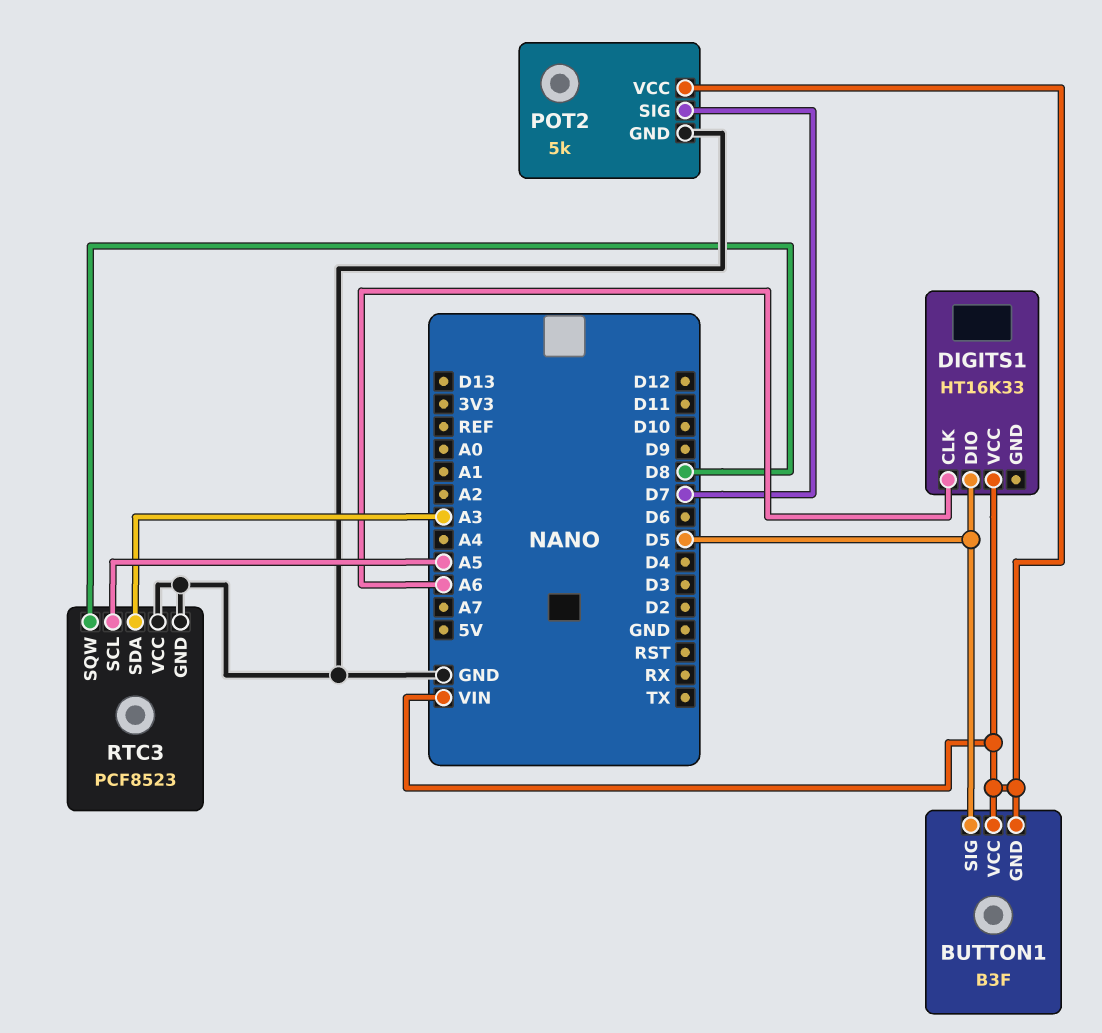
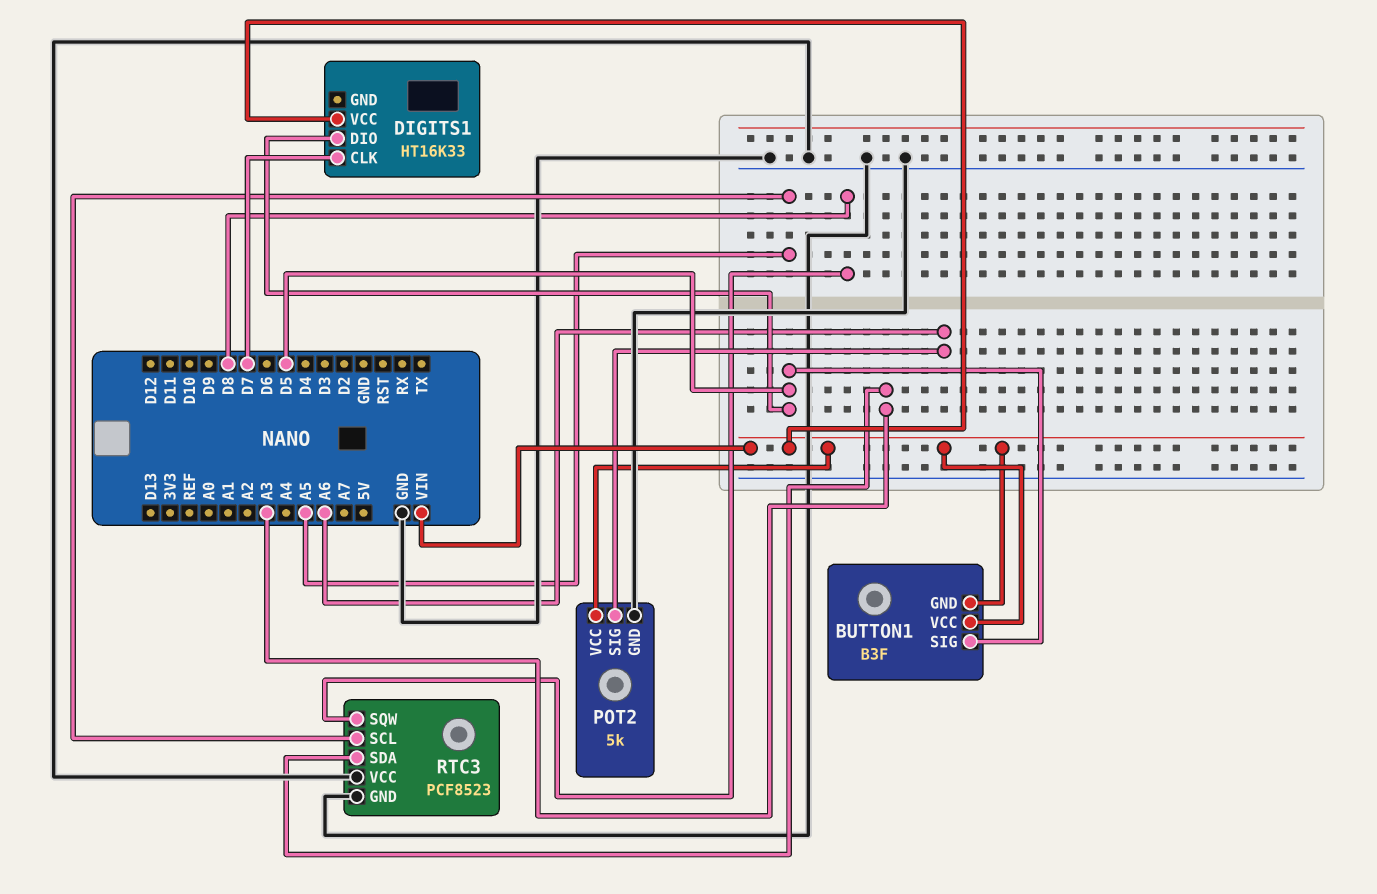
DIGITS1 pin CLK: A6 -> D7
POT2 pin SIG: D7 -> A6

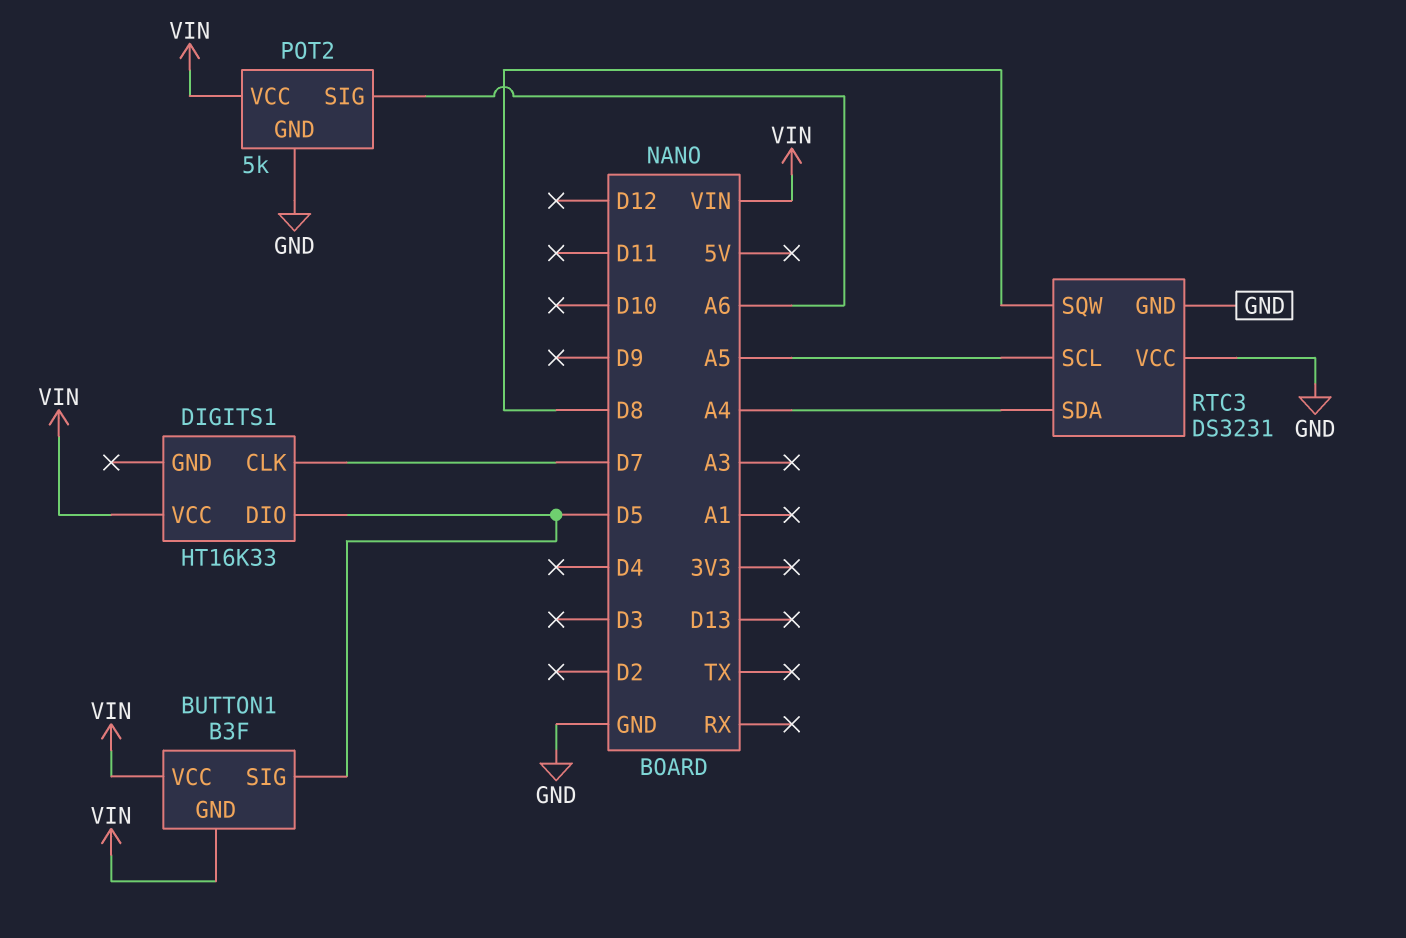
RTC3: PCF8523 -> DS3231
RTC3 pin SDA: A3 -> A4

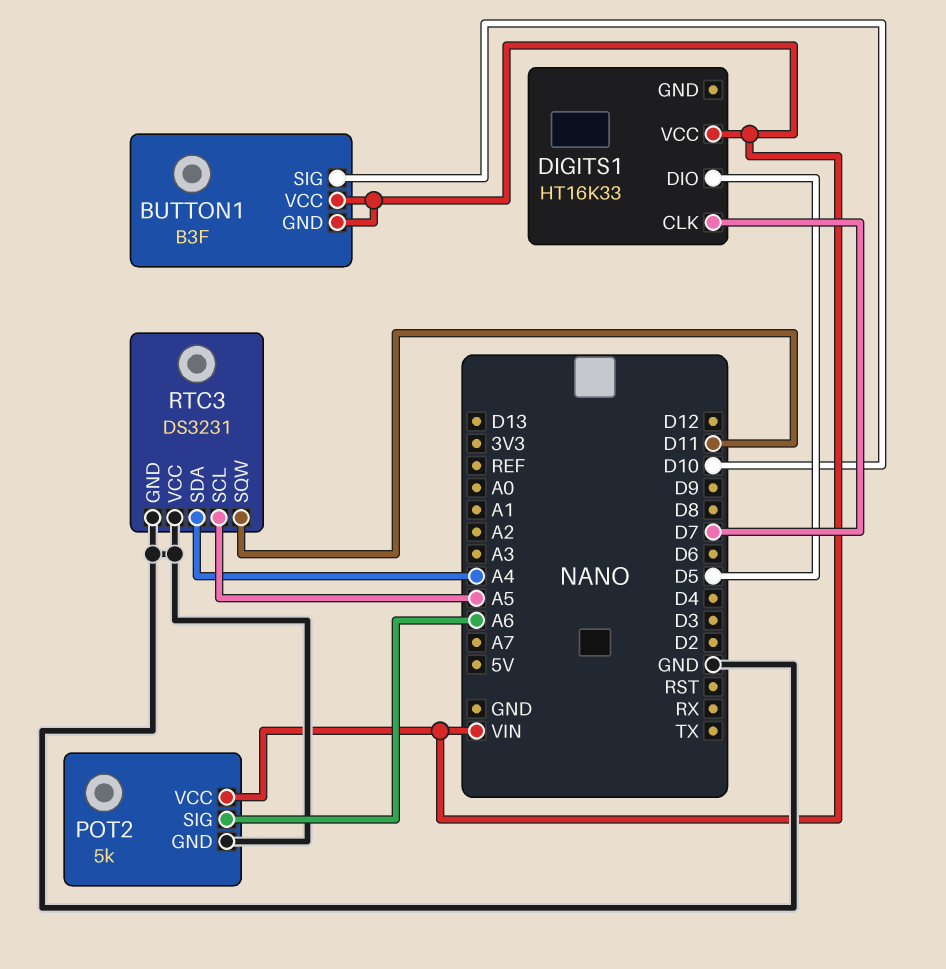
BUTTON1 pin SIG: D5 -> D10
RTC3 pin SQW: D8 -> D11

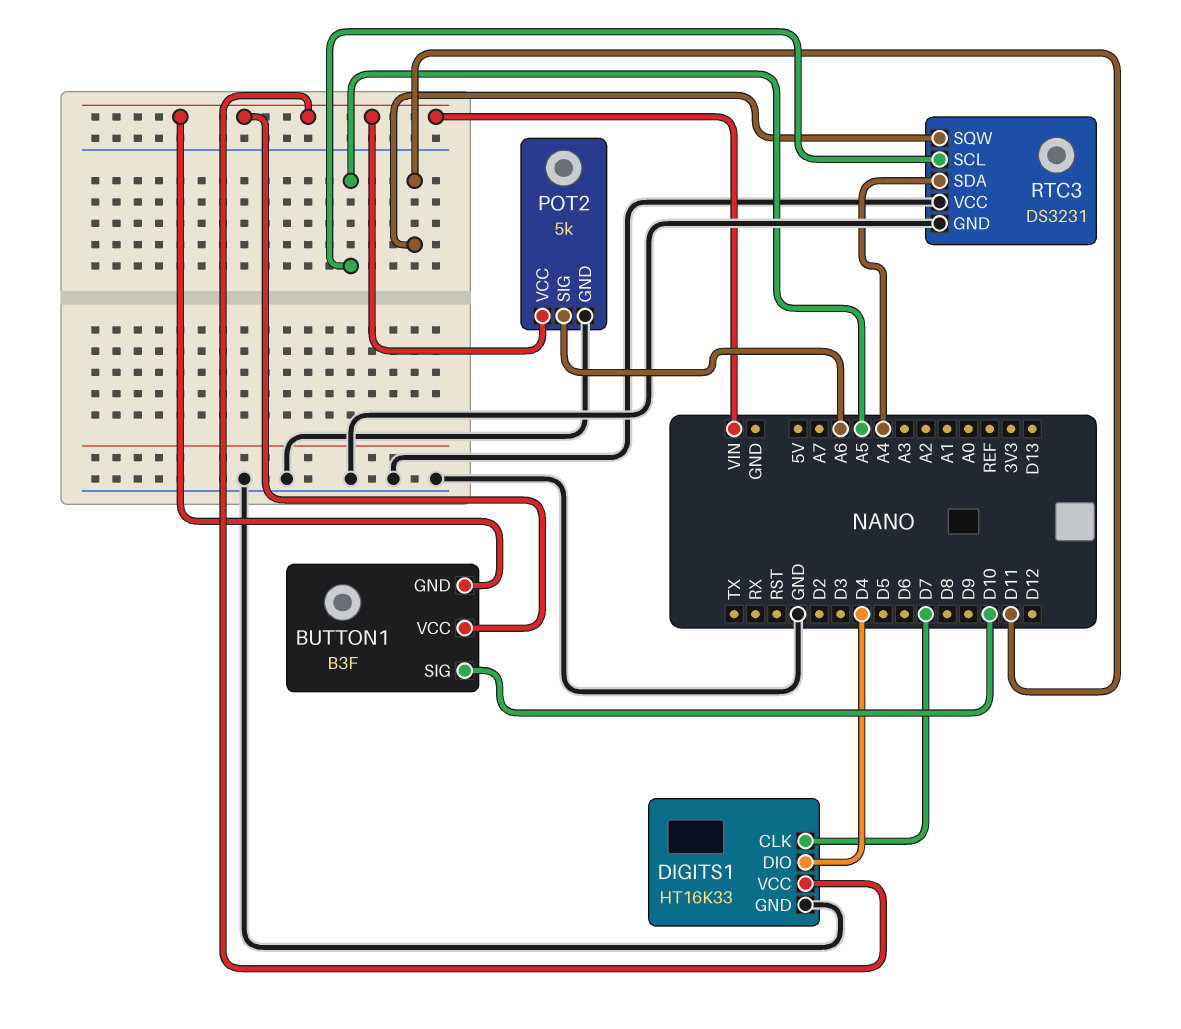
DIGITS1 pin DIO: D5 -> D4
DIGITS1 pin GND: none -> GND

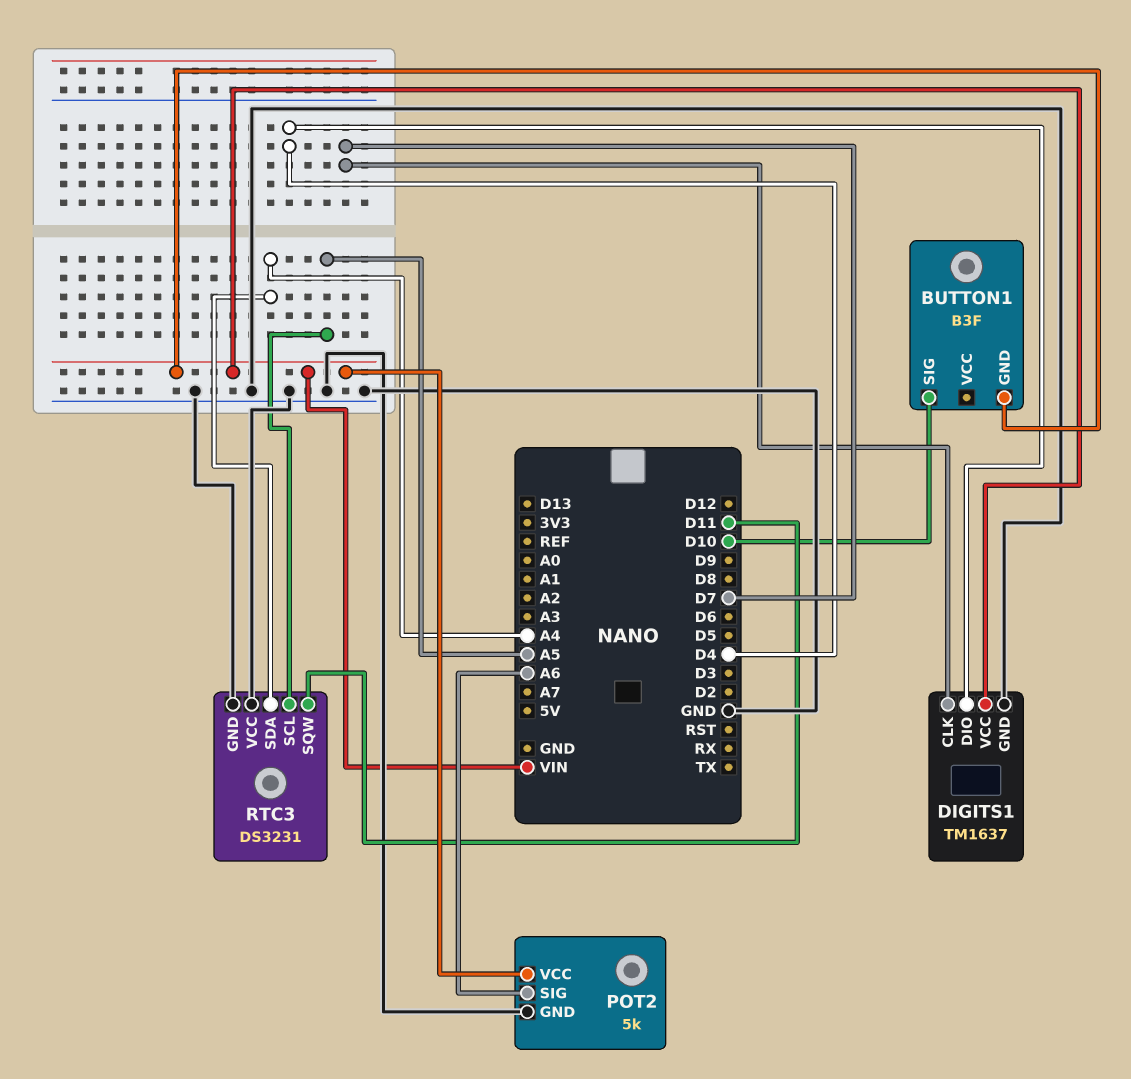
BUTTON1 pin VCC: VIN -> none
DIGITS1: HT16K33 -> TM1637

